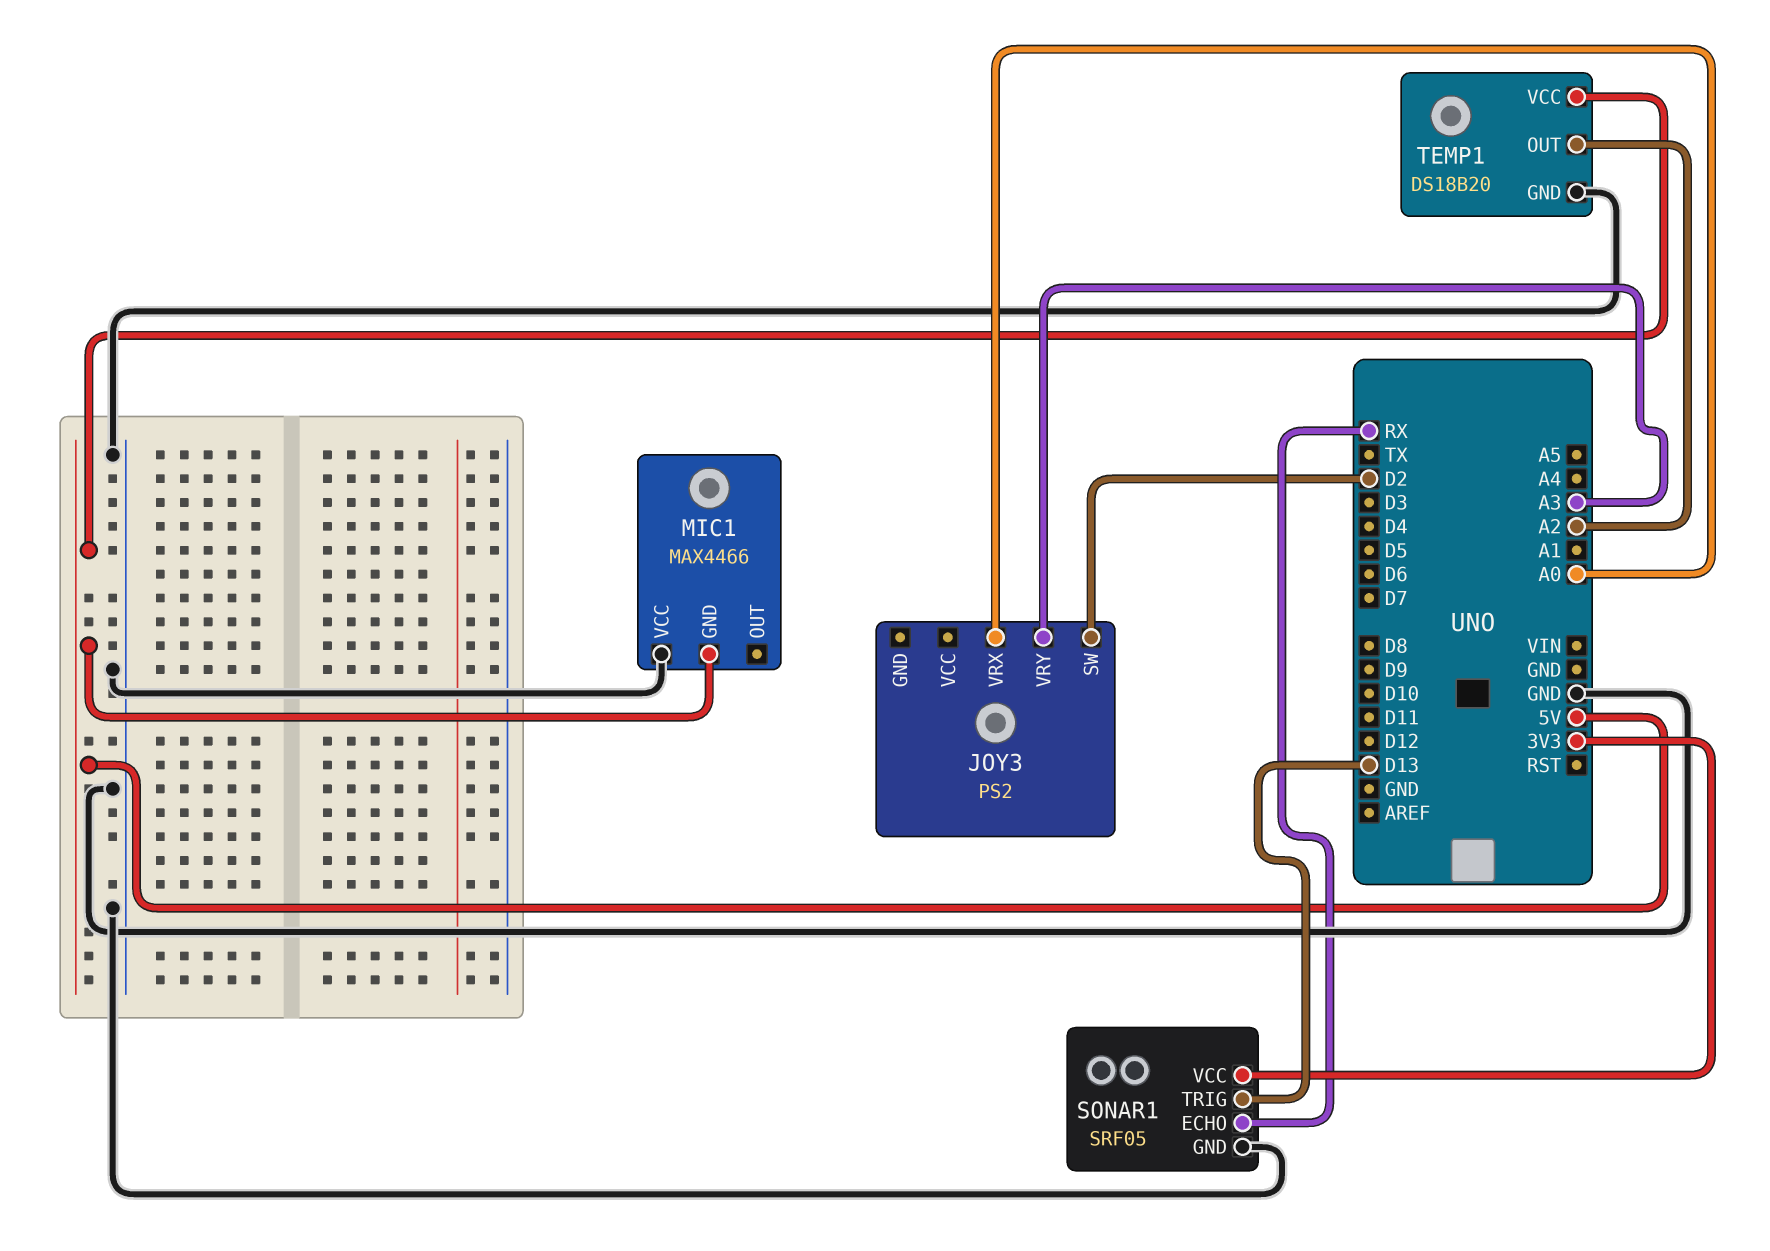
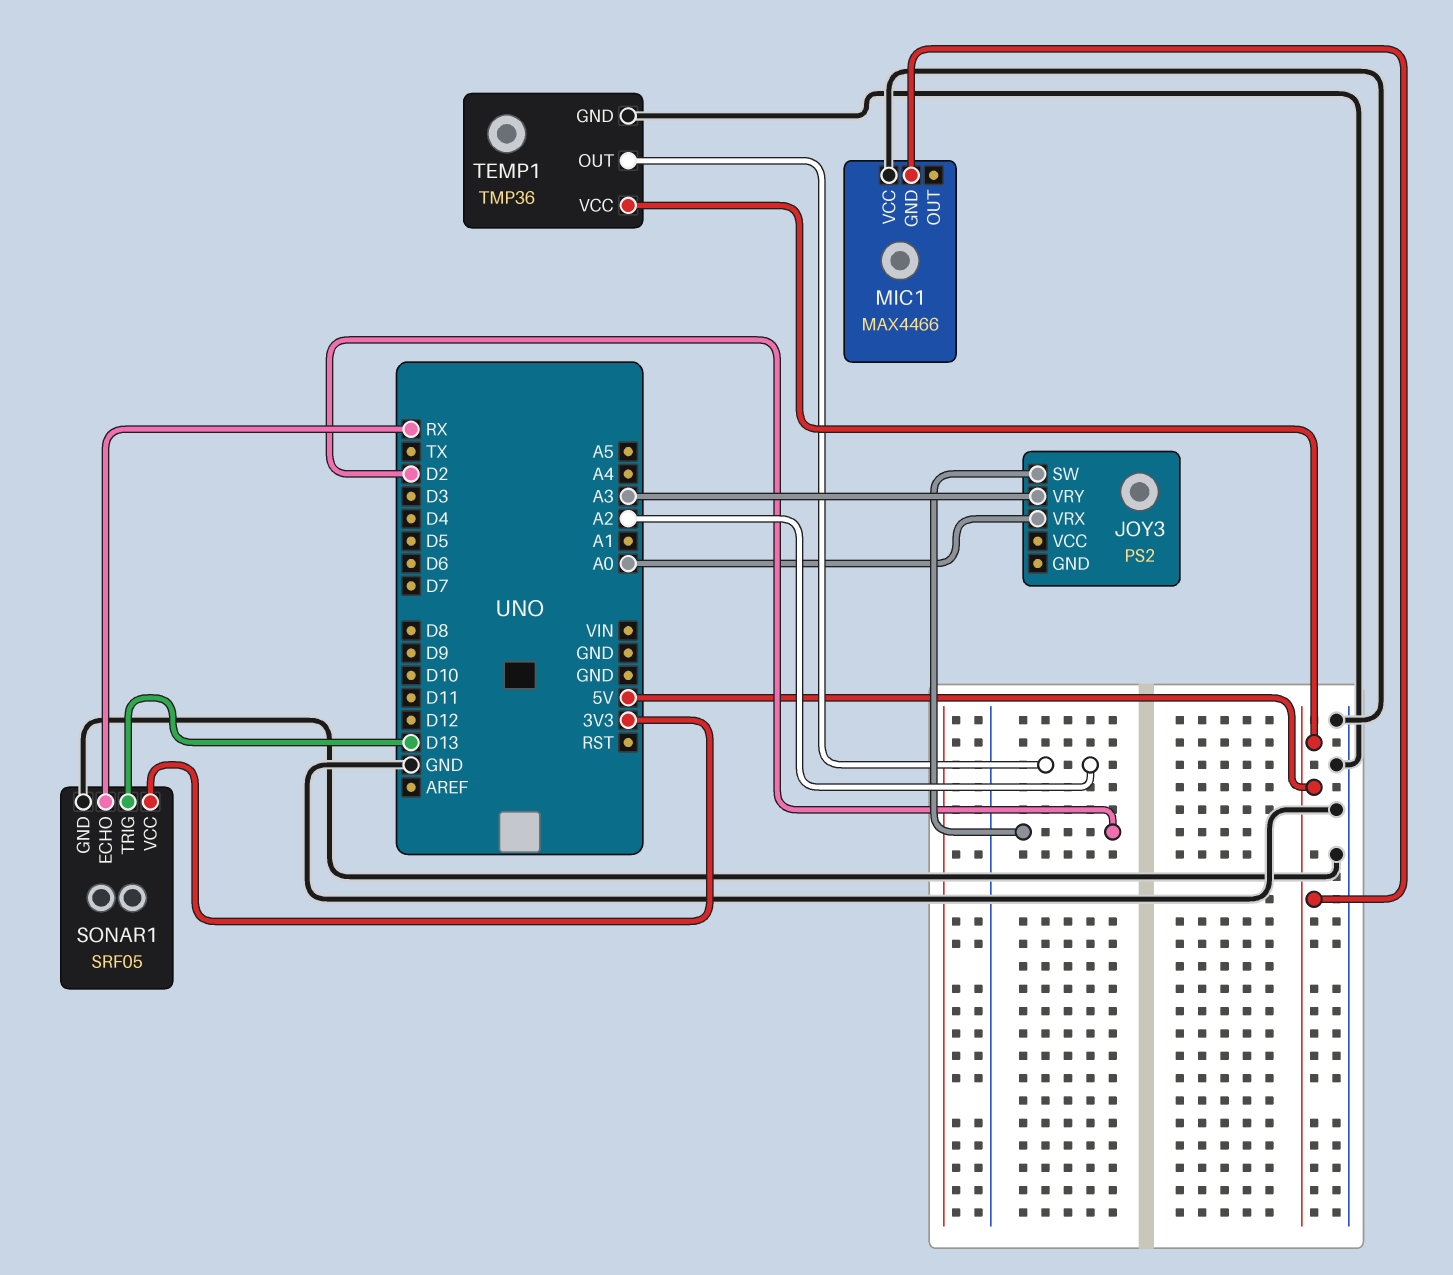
TEMP1: DS18B20 -> TMP36

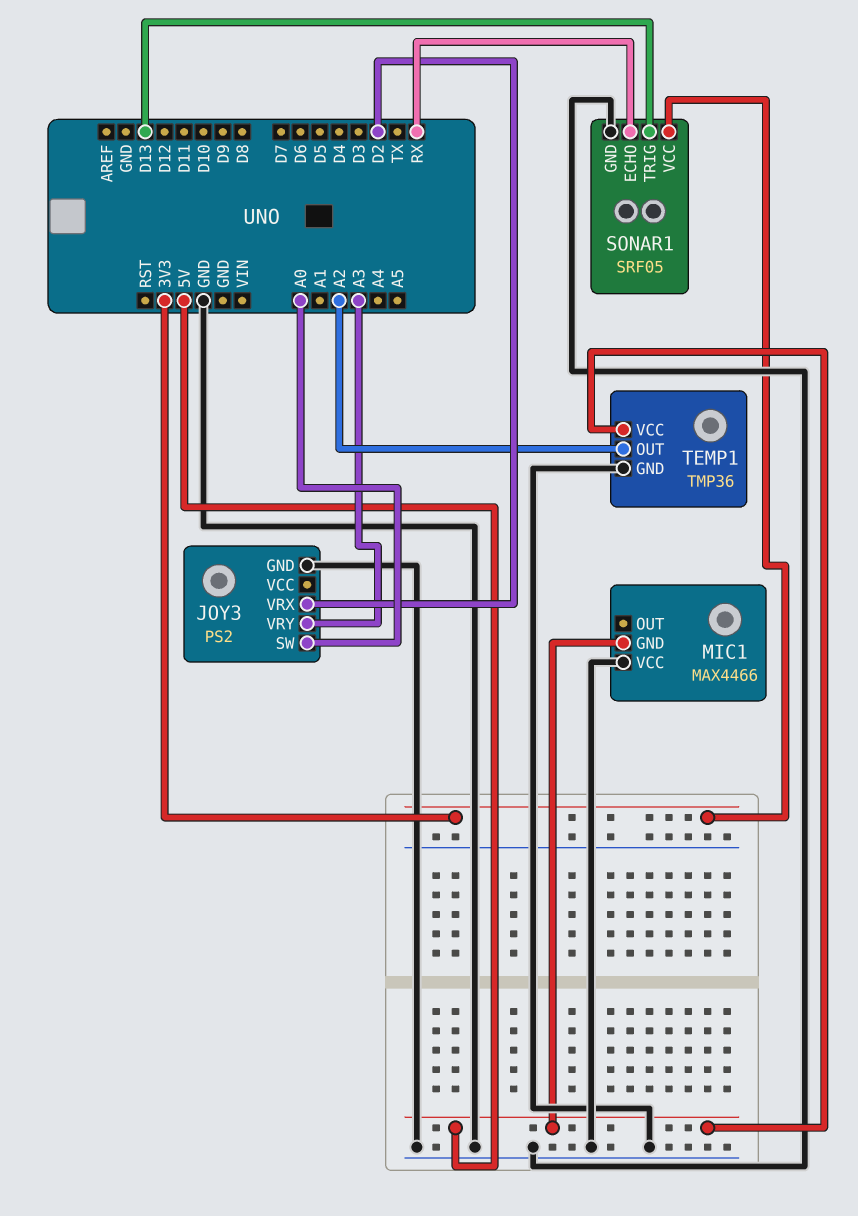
JOY3 pin GND: none -> GND
JOY3 pin SW: D2 -> A0
JOY3 pin VRX: A0 -> D2

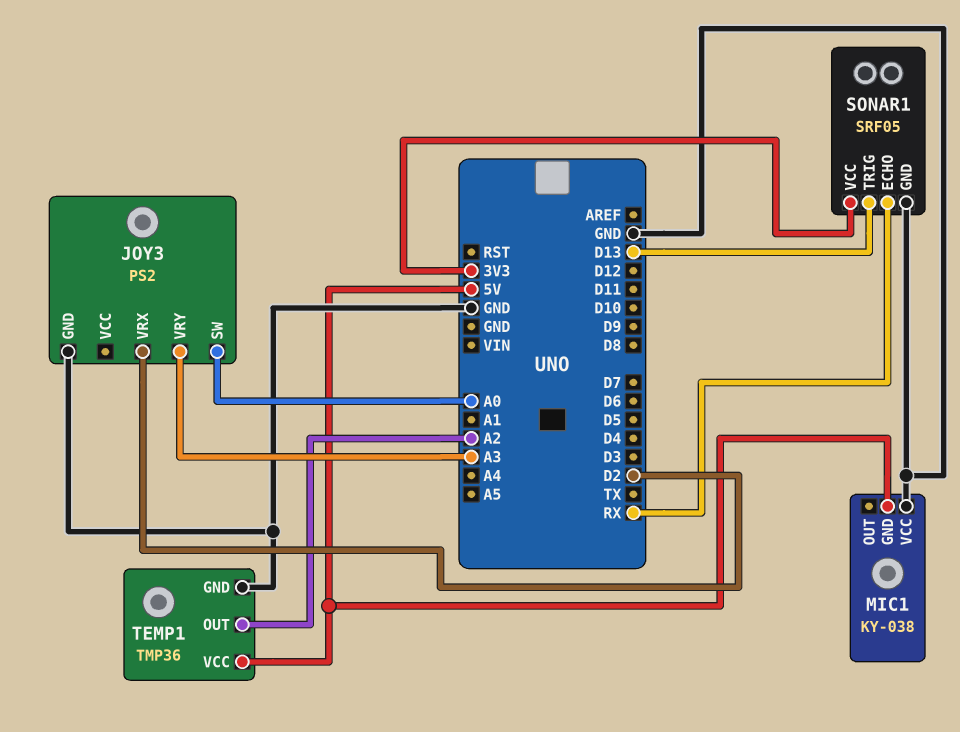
MIC1: MAX4466 -> KY-038

